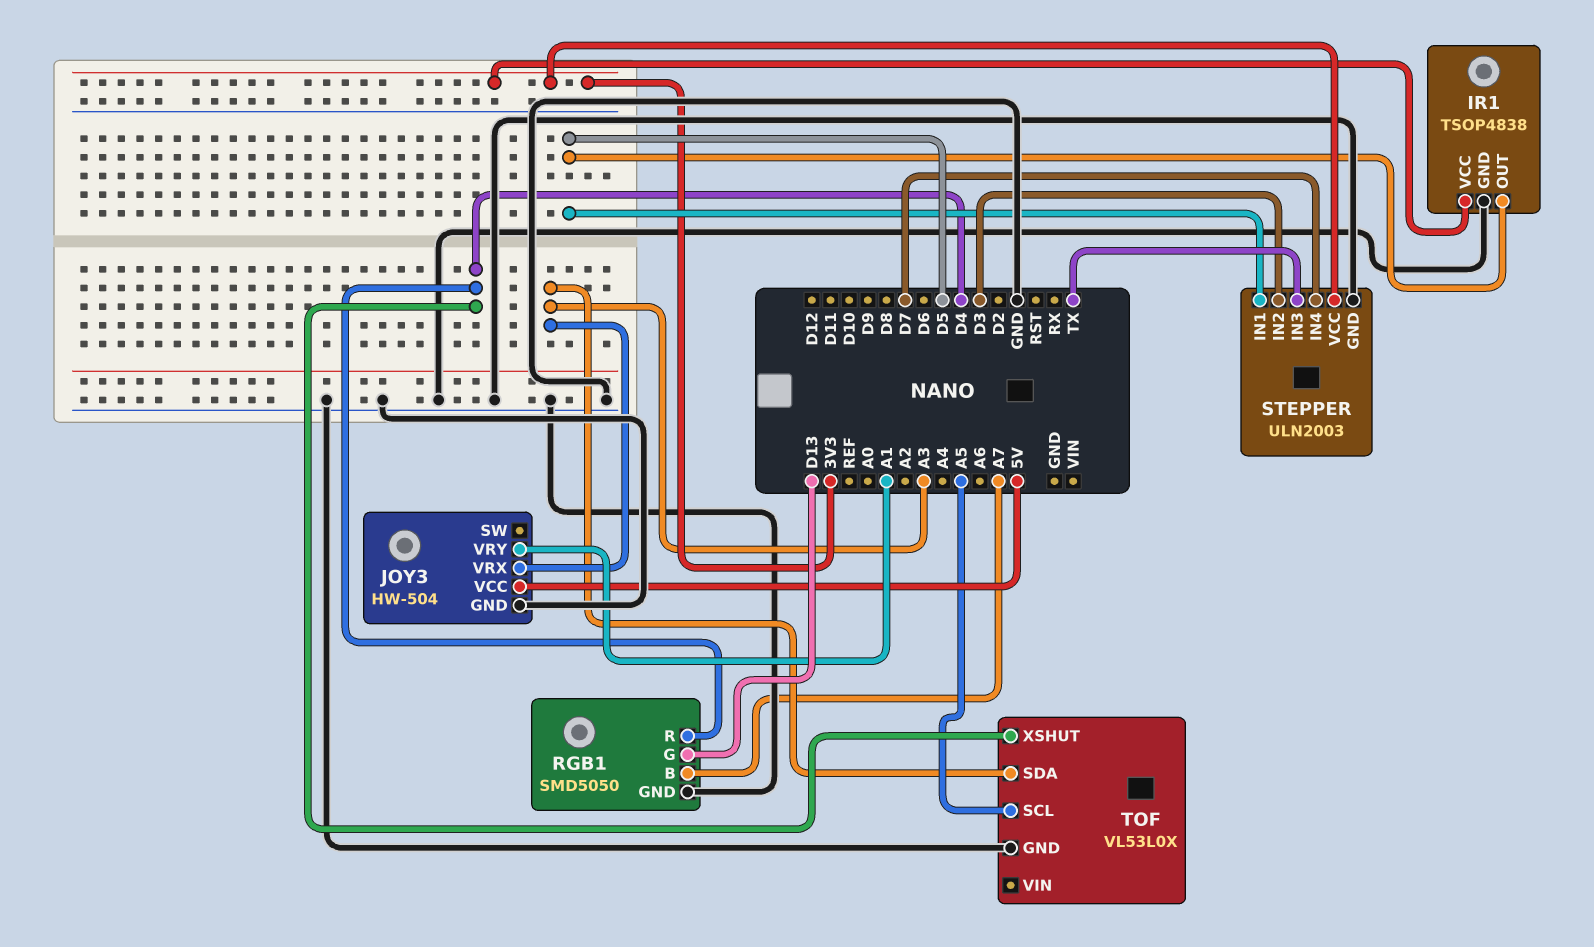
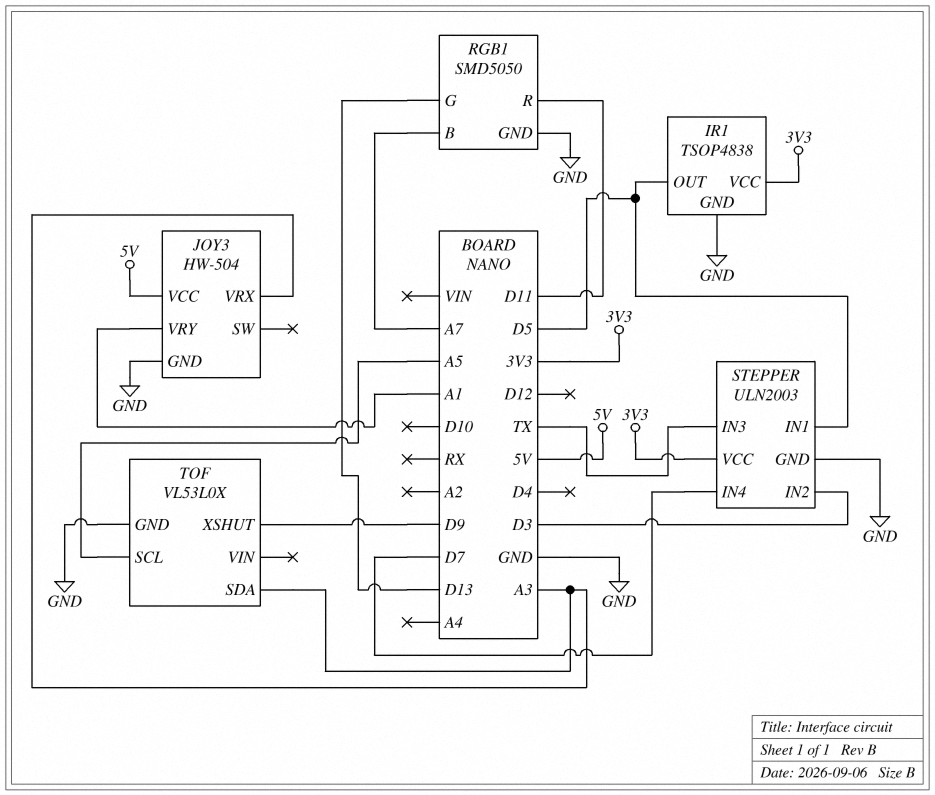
RGB1 pin R: D4 -> D11
TOF pin XSHUT: D4 -> D9

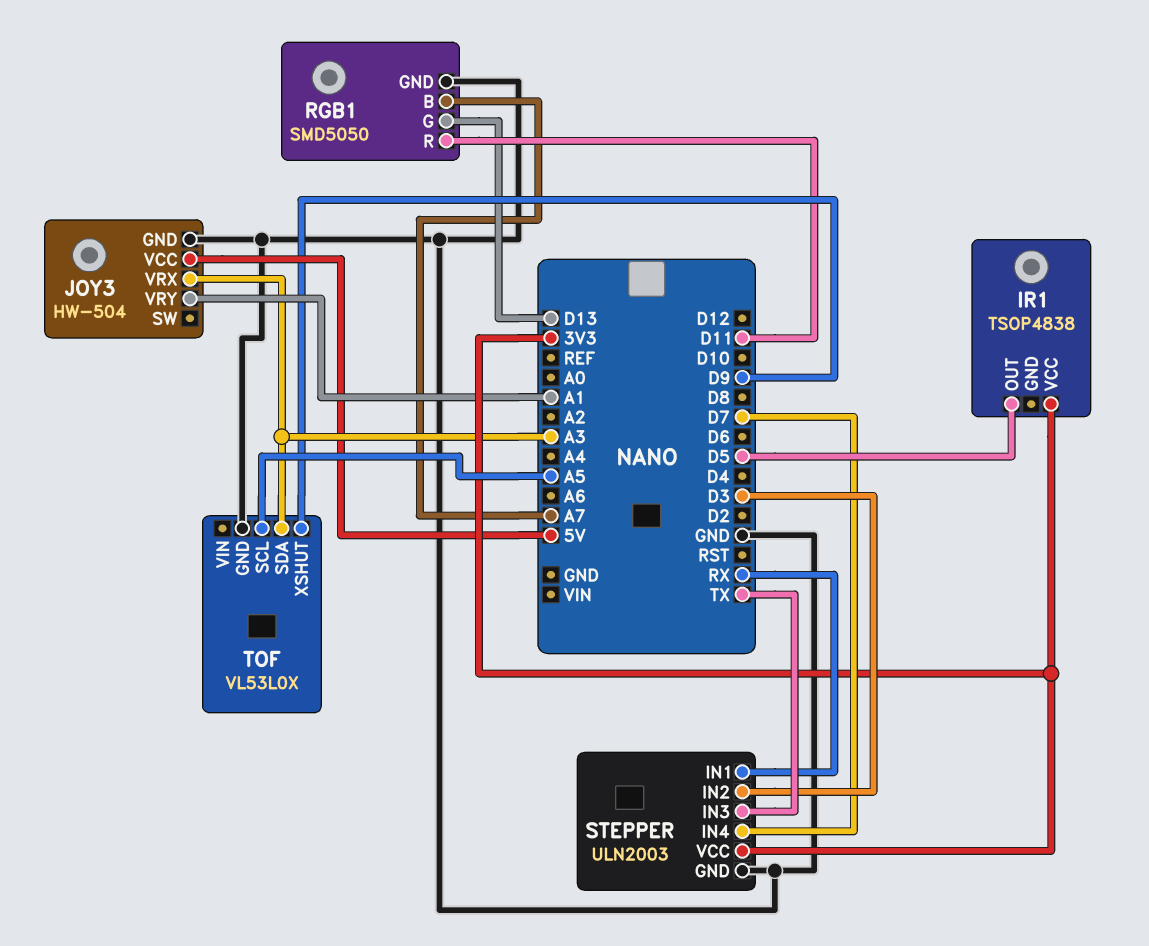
IR1 pin GND: GND -> none
STEPPER pin IN1: D5 -> RX

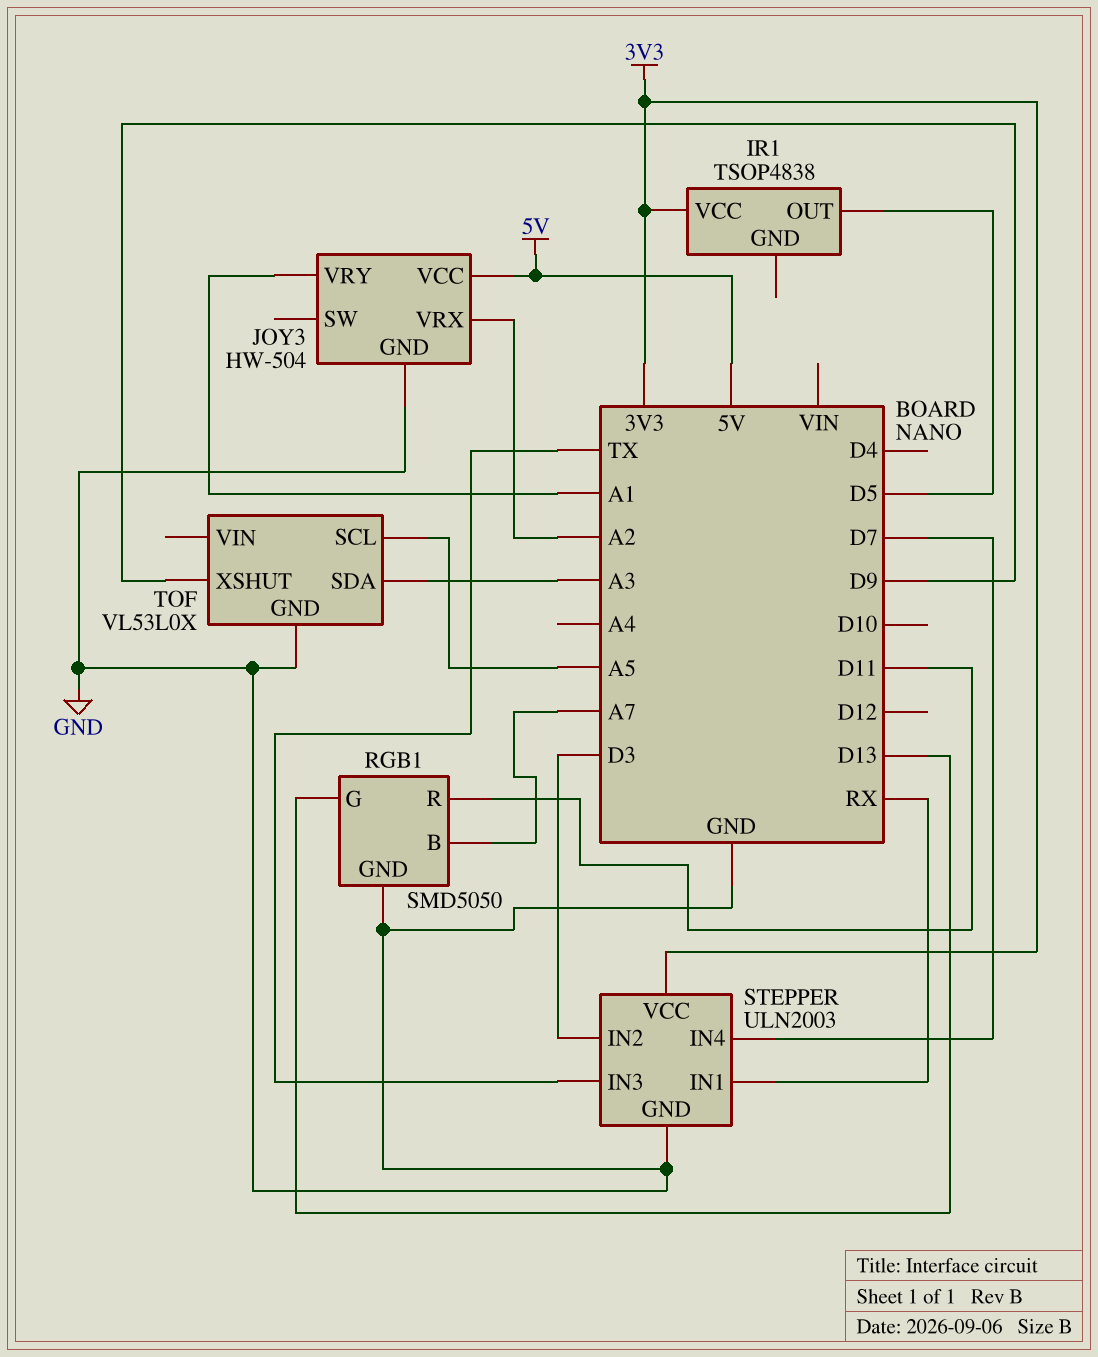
JOY3 pin VRX: A3 -> A2

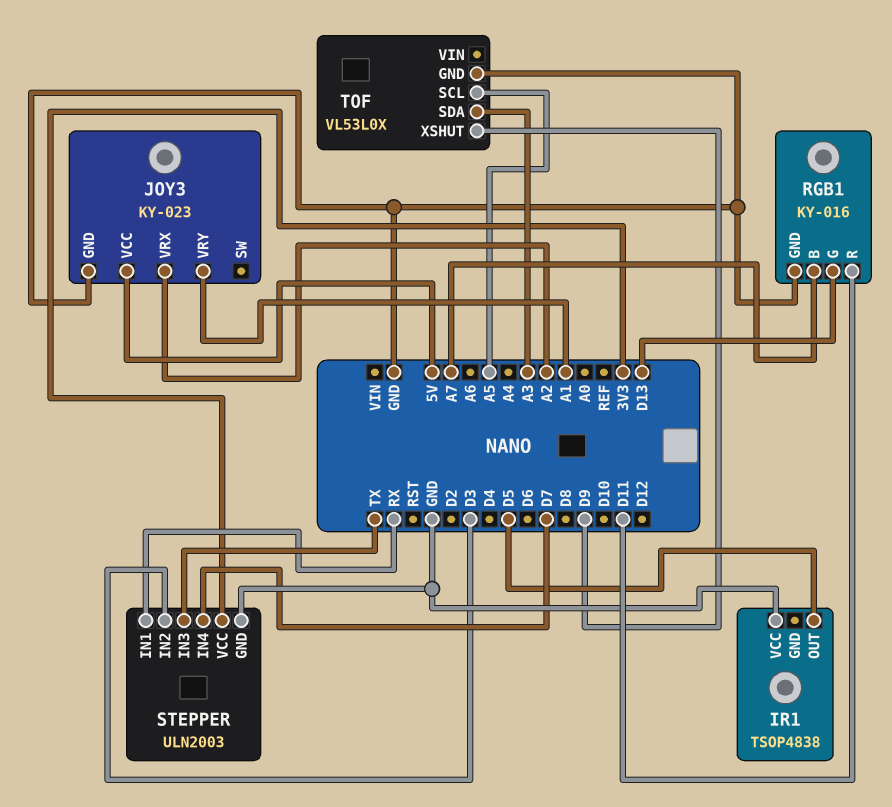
IR1 pin VCC: 3V3 -> GND
JOY3: HW-504 -> KY-023
RGB1: SMD5050 -> KY-016

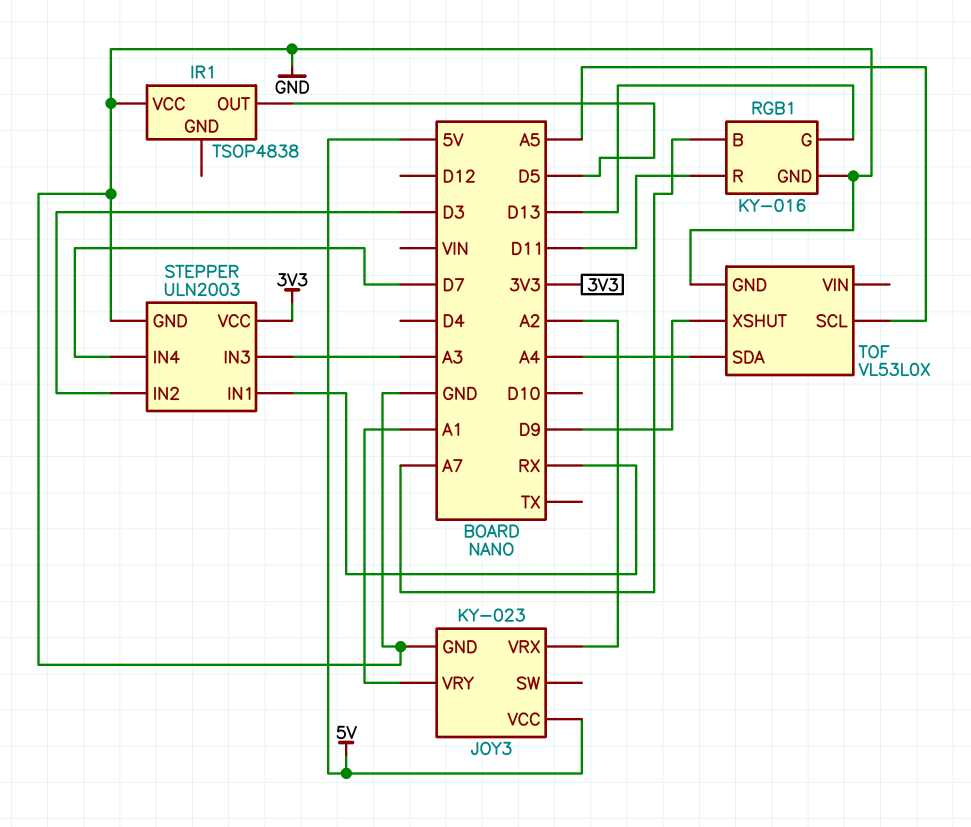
STEPPER pin IN3: TX -> A3
TOF pin SDA: A3 -> A4

